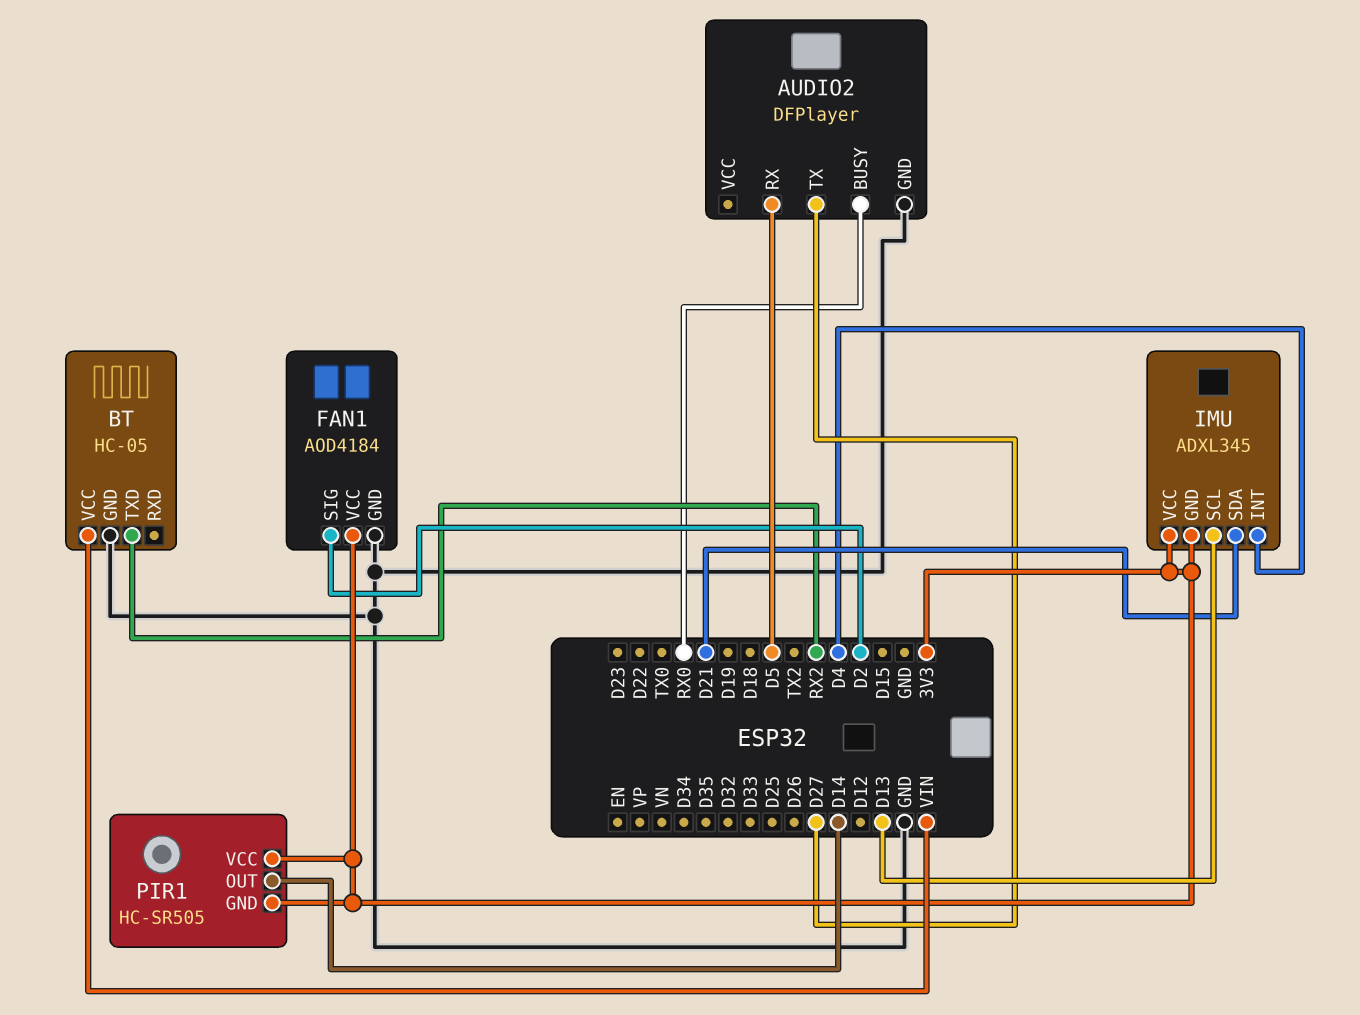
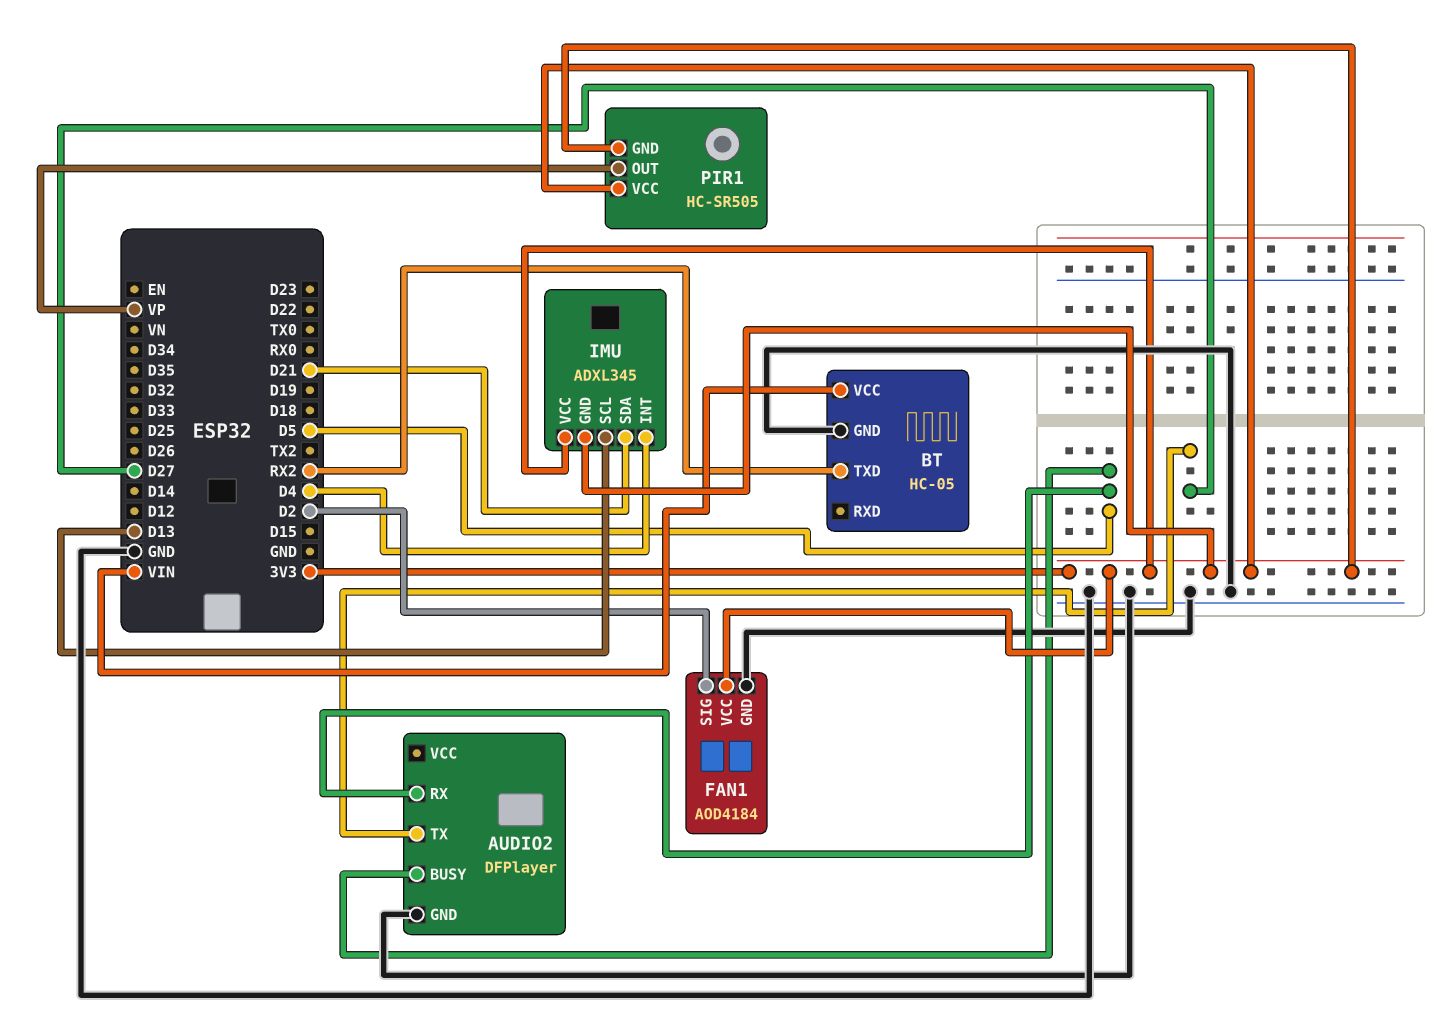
AUDIO2 pin BUSY: RX0 -> D5
PIR1 pin OUT: D14 -> VP

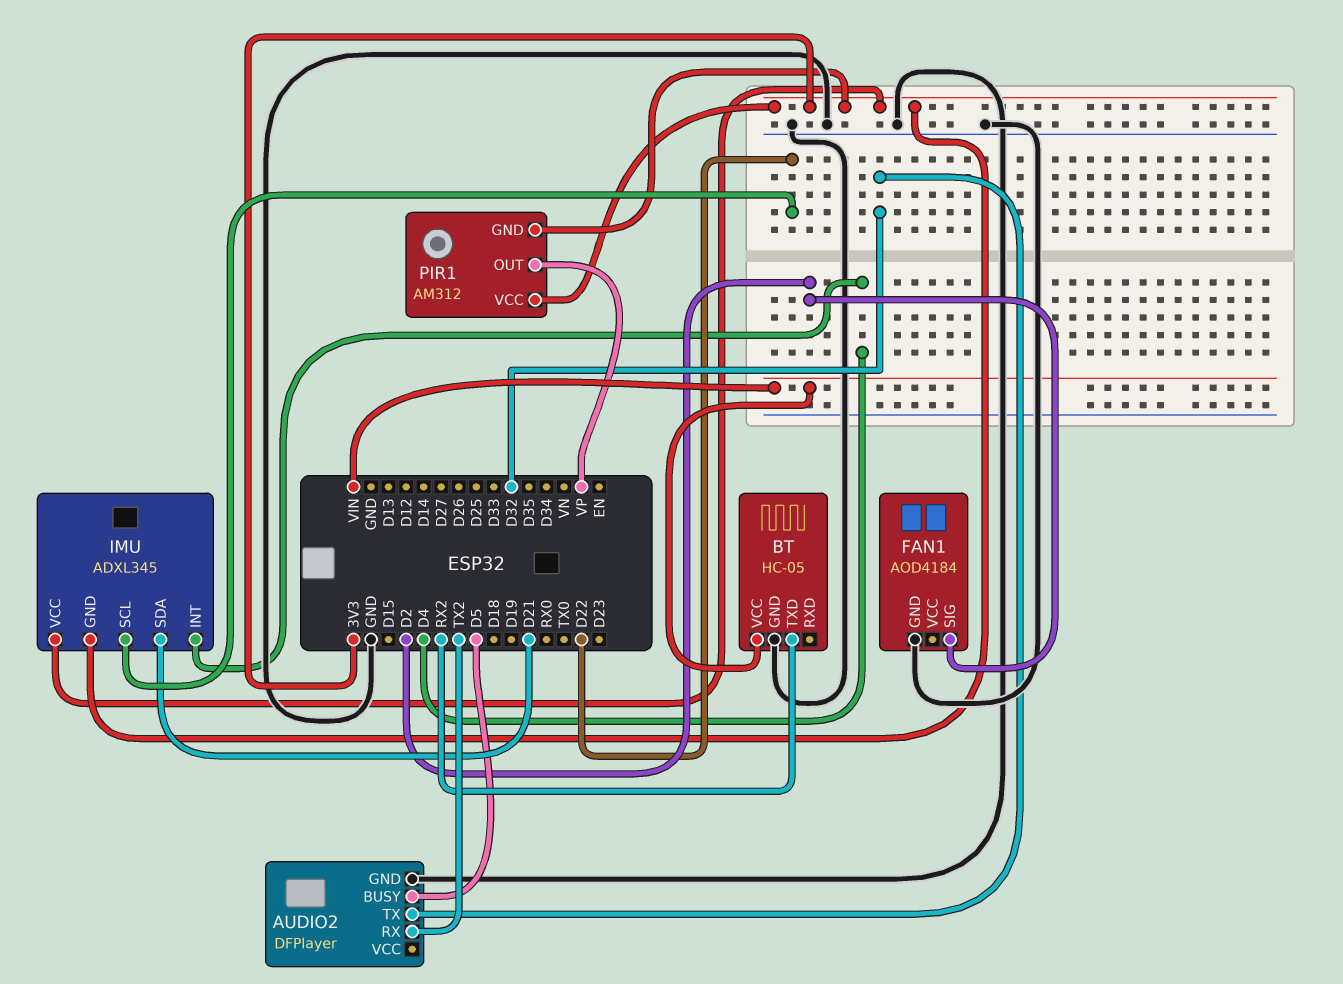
AUDIO2 pin RX: D5 -> TX2
AUDIO2 pin TX: D27 -> D32
FAN1 pin VCC: 3V3 -> none
IMU pin SCL: D13 -> D22
PIR1: HC-SR505 -> AM312

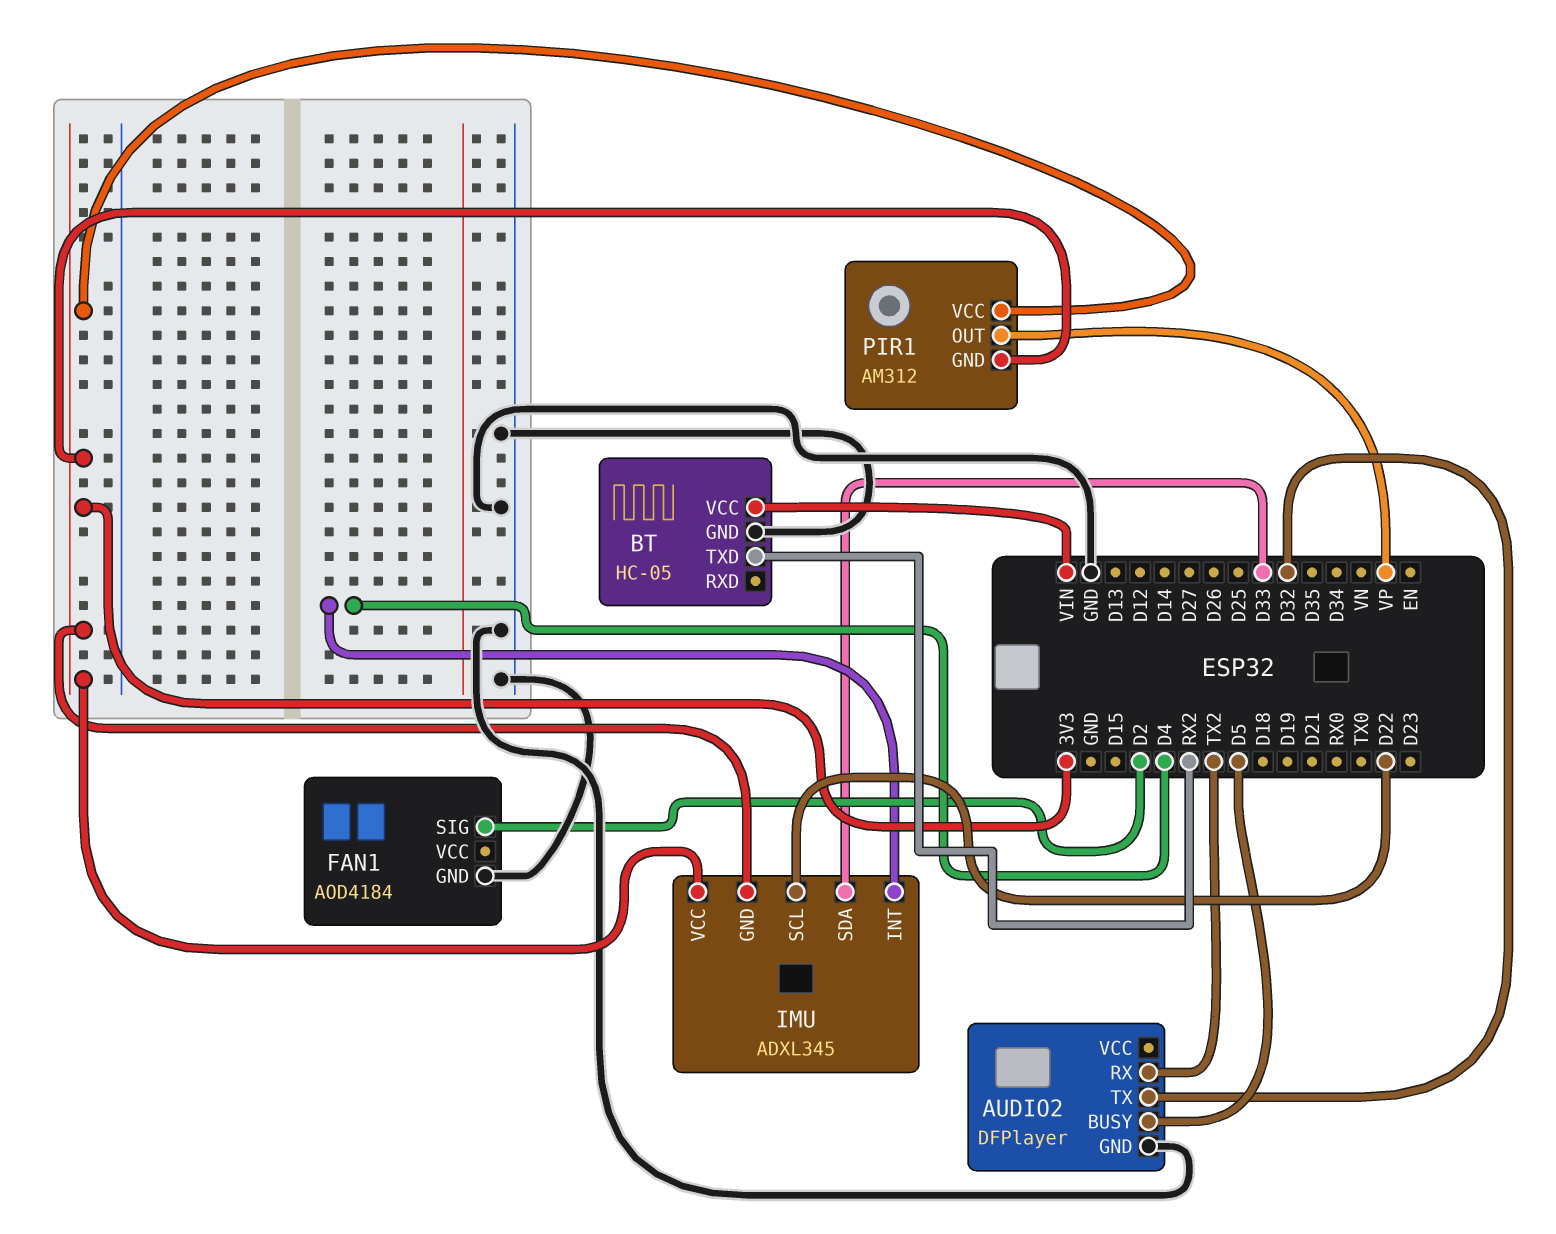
IMU pin SDA: D21 -> D33

